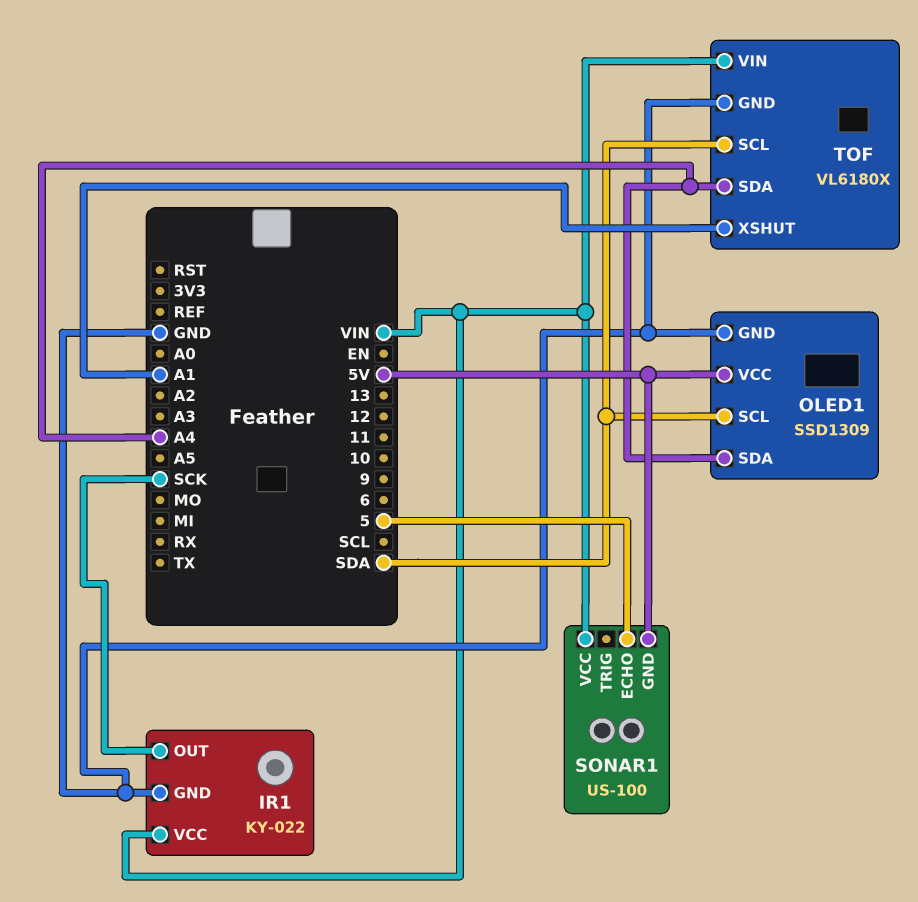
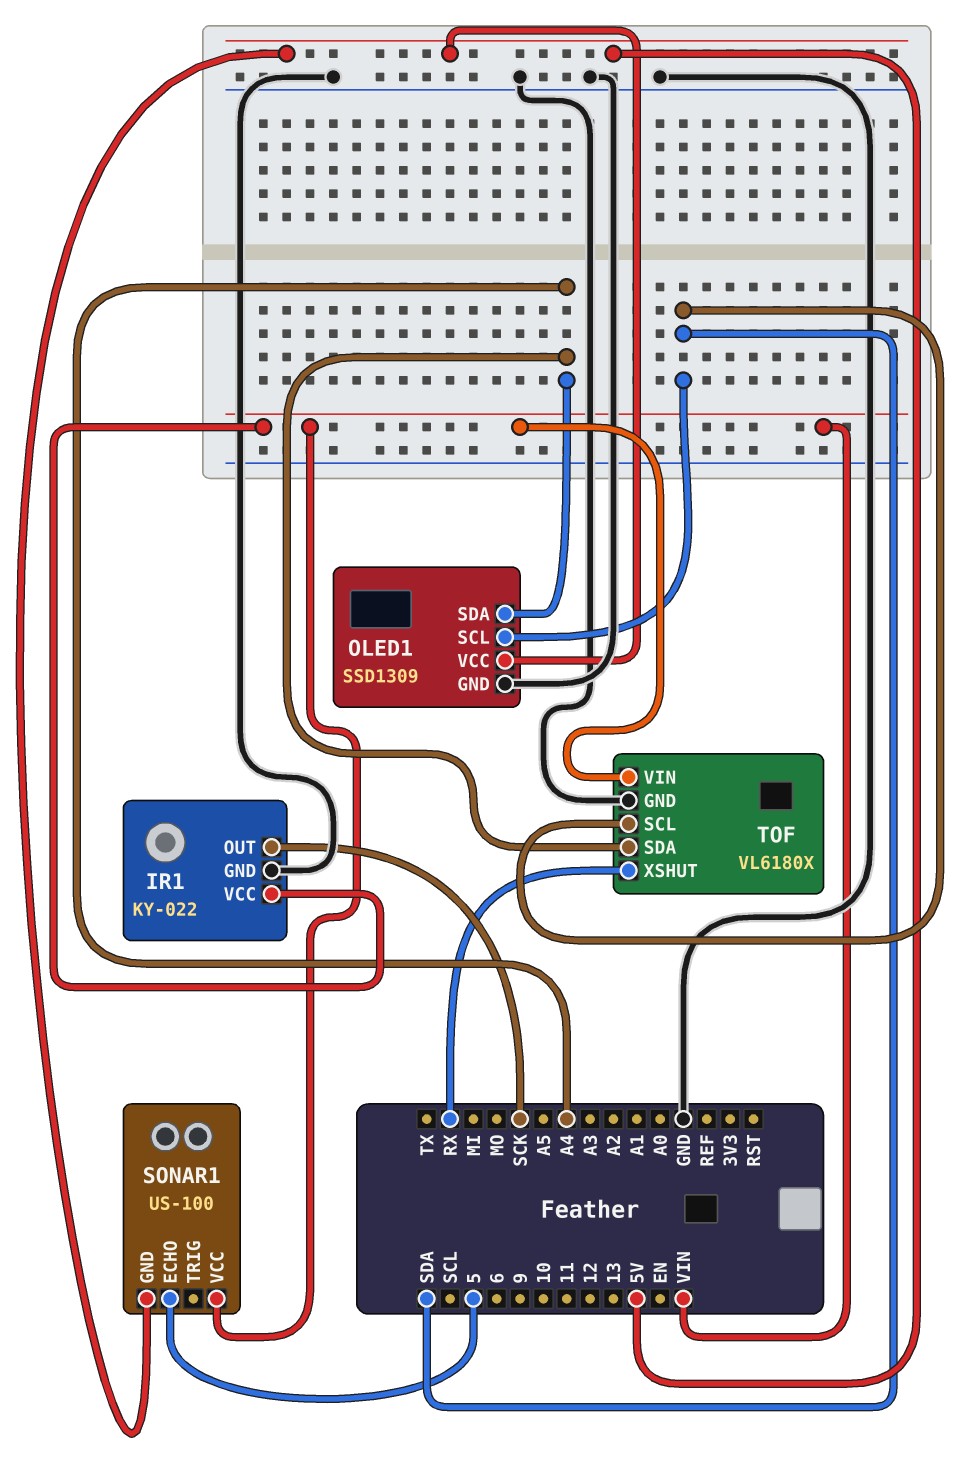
TOF pin XSHUT: A1 -> RX

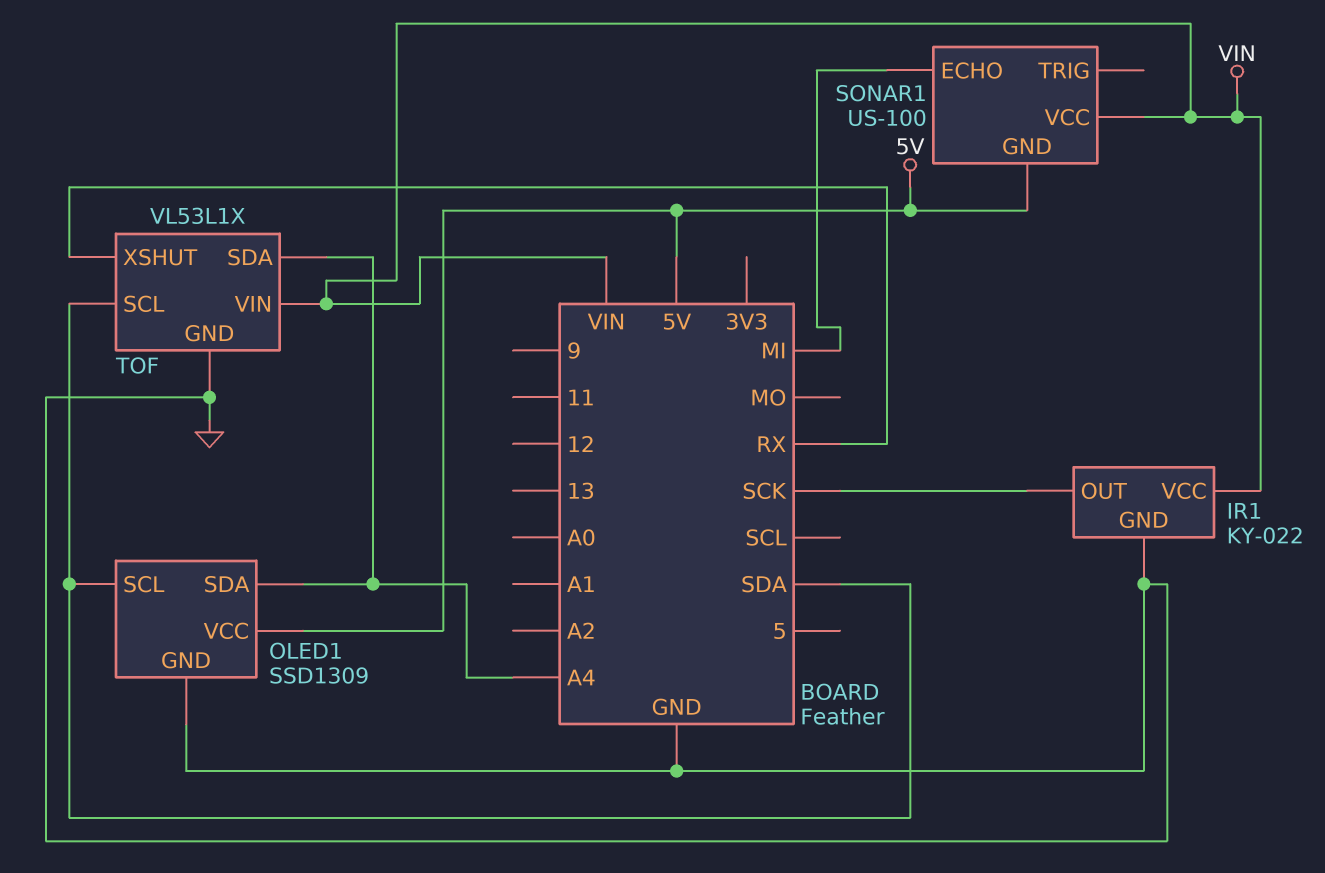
SONAR1 pin ECHO: 5 -> MI
TOF: VL6180X -> VL53L1X

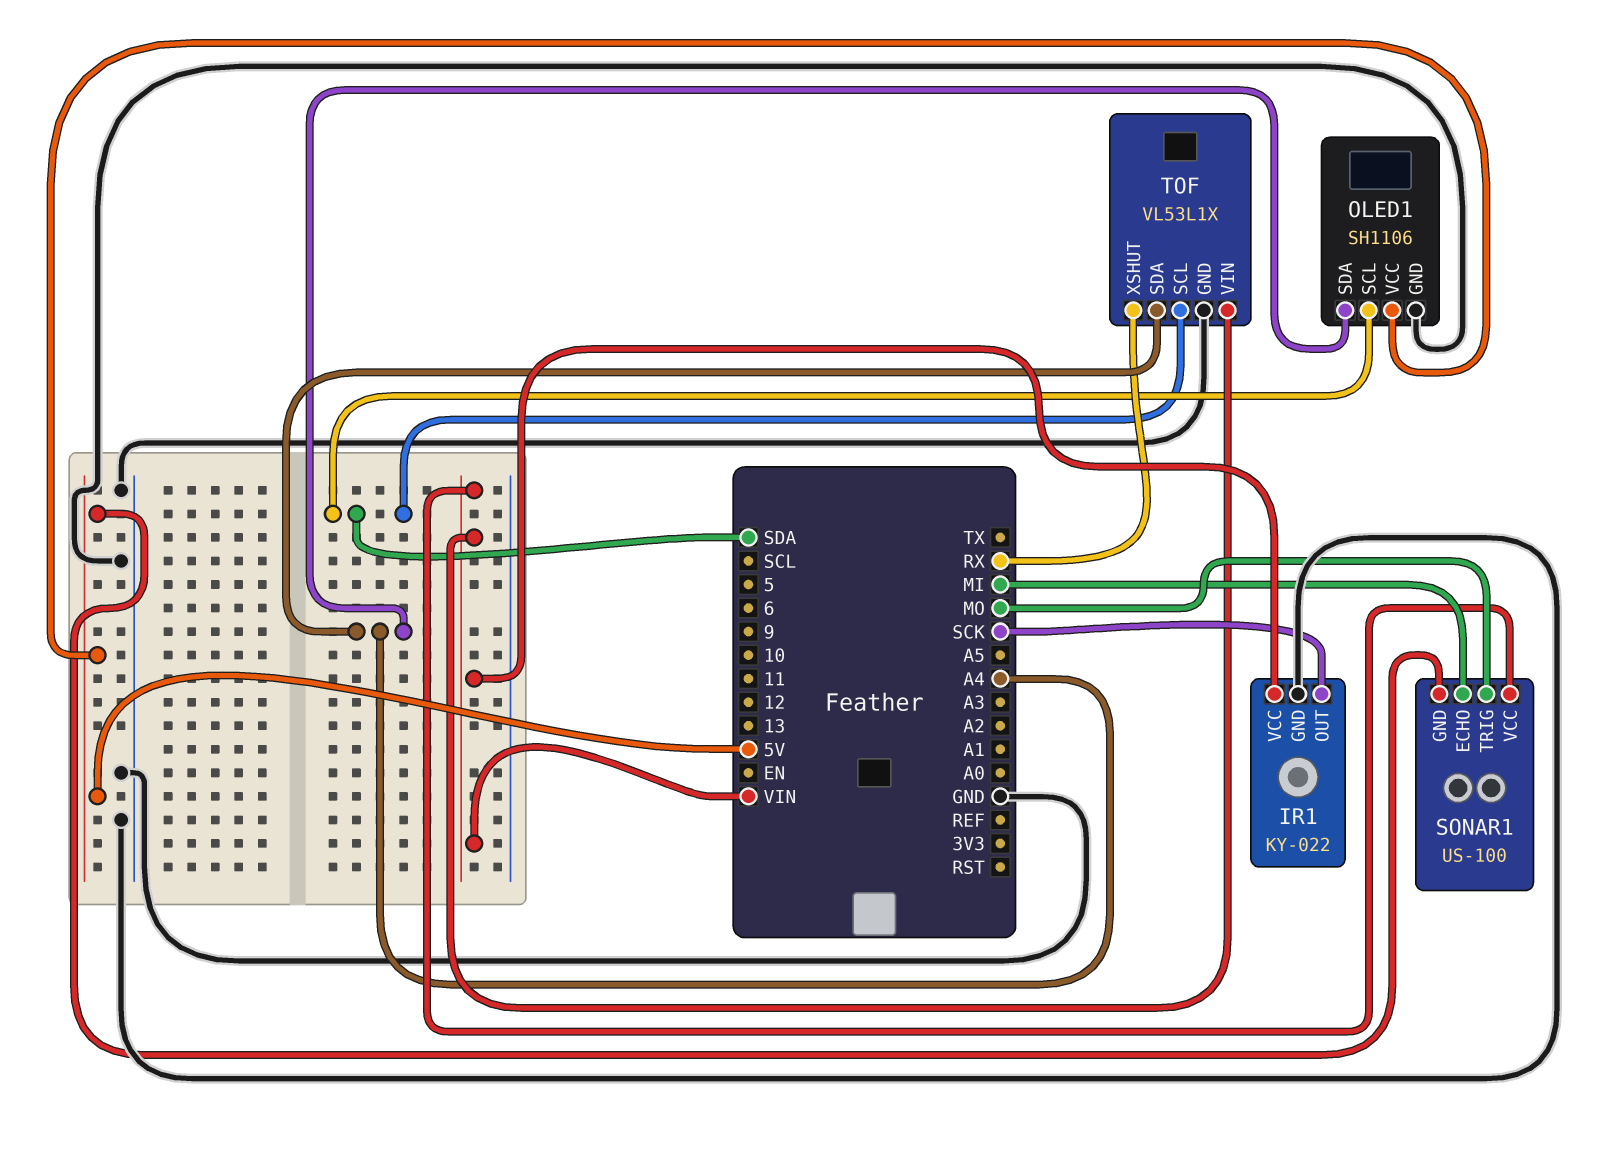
OLED1: SSD1309 -> SH1106
SONAR1 pin TRIG: none -> MO

